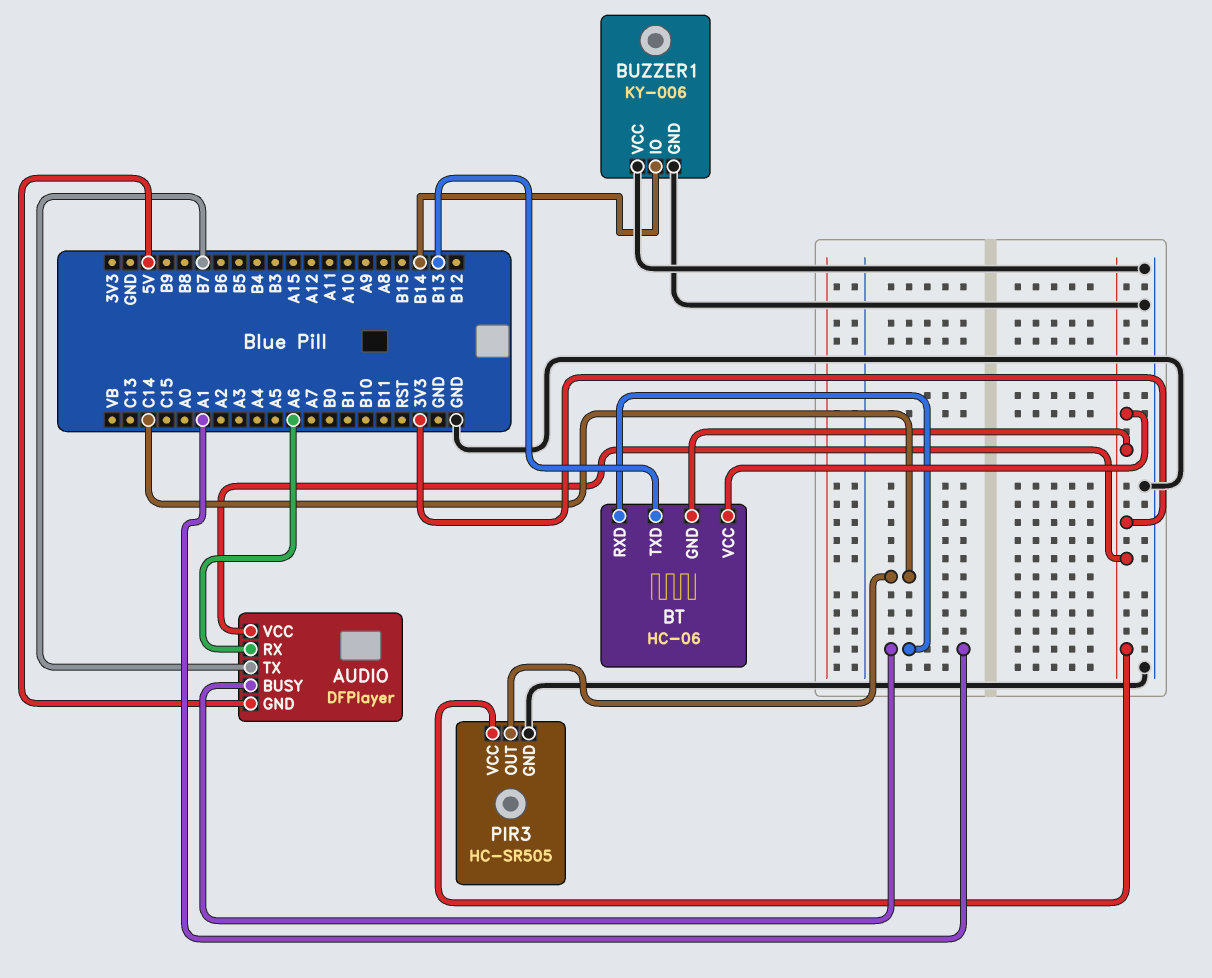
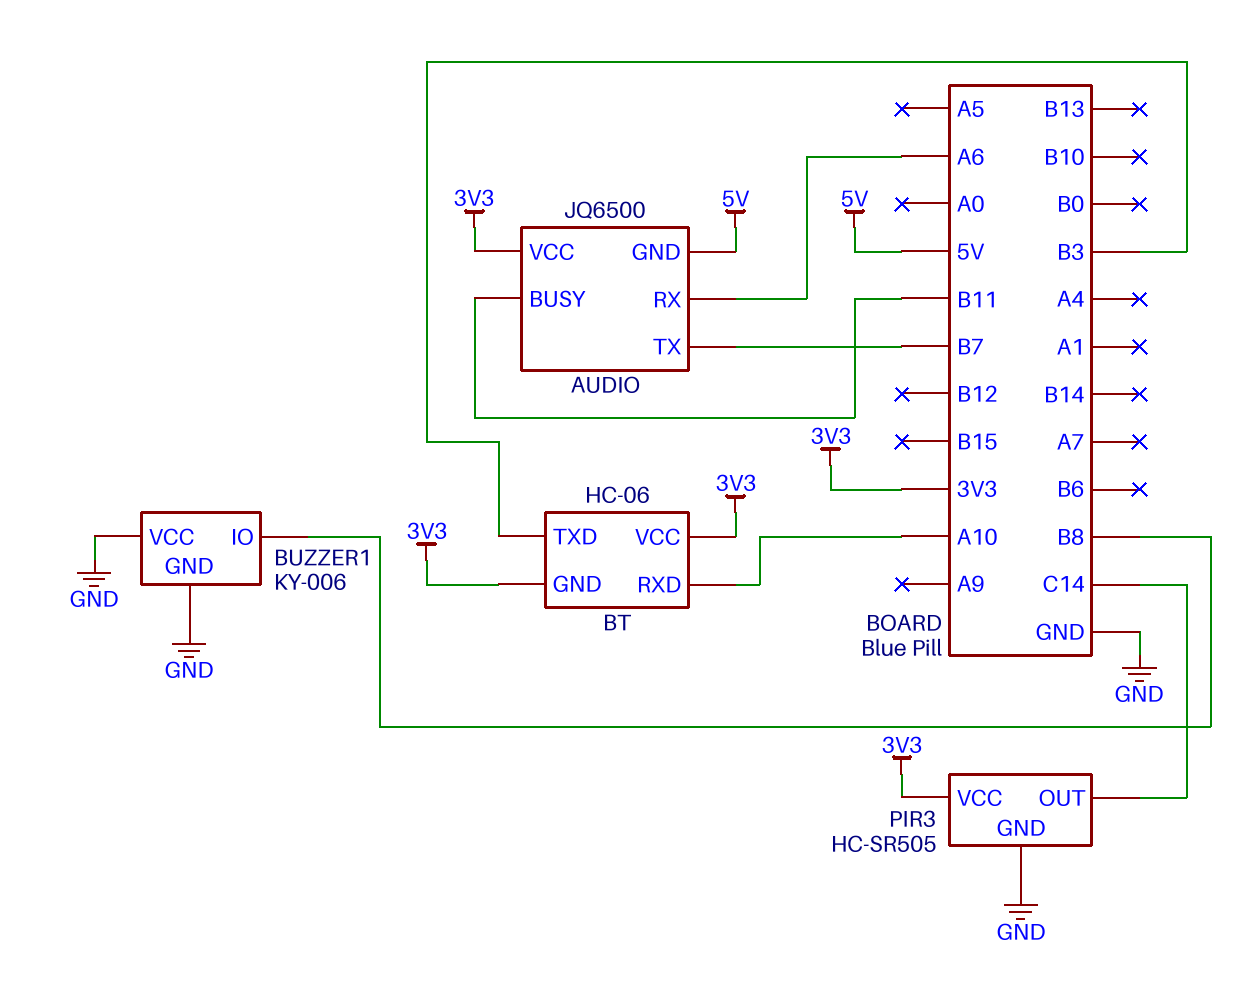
AUDIO: DFPlayer -> JQ6500
AUDIO pin BUSY: A1 -> B11
BT pin RXD: A1 -> A10
BT pin TXD: B13 -> B3
BUZZER1 pin IO: B14 -> B8

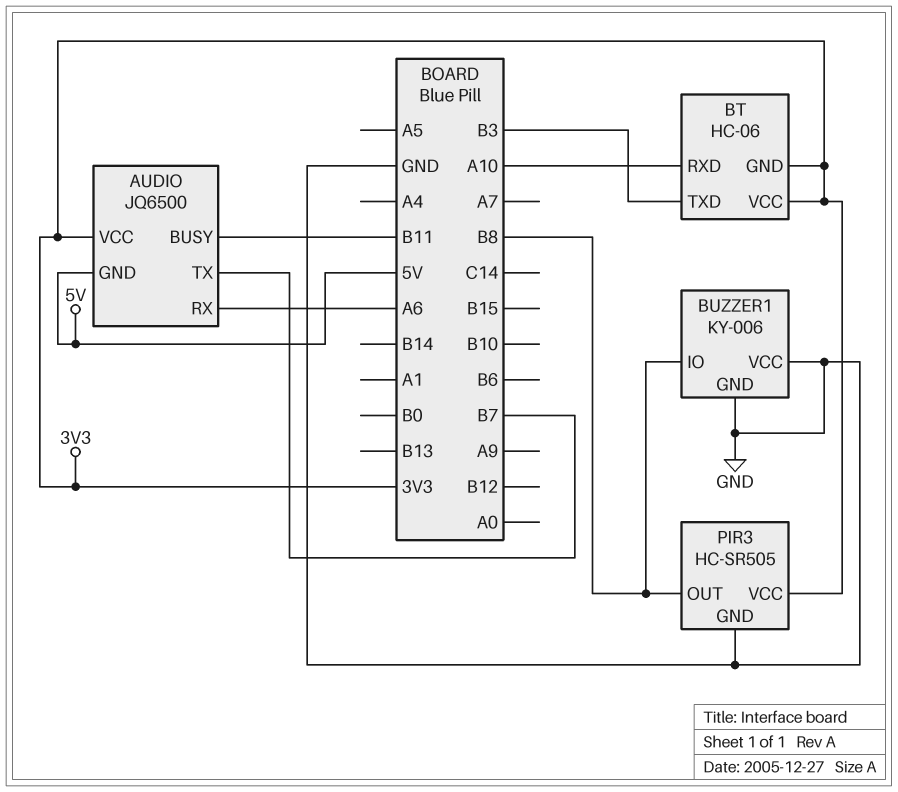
PIR3 pin OUT: C14 -> B8

